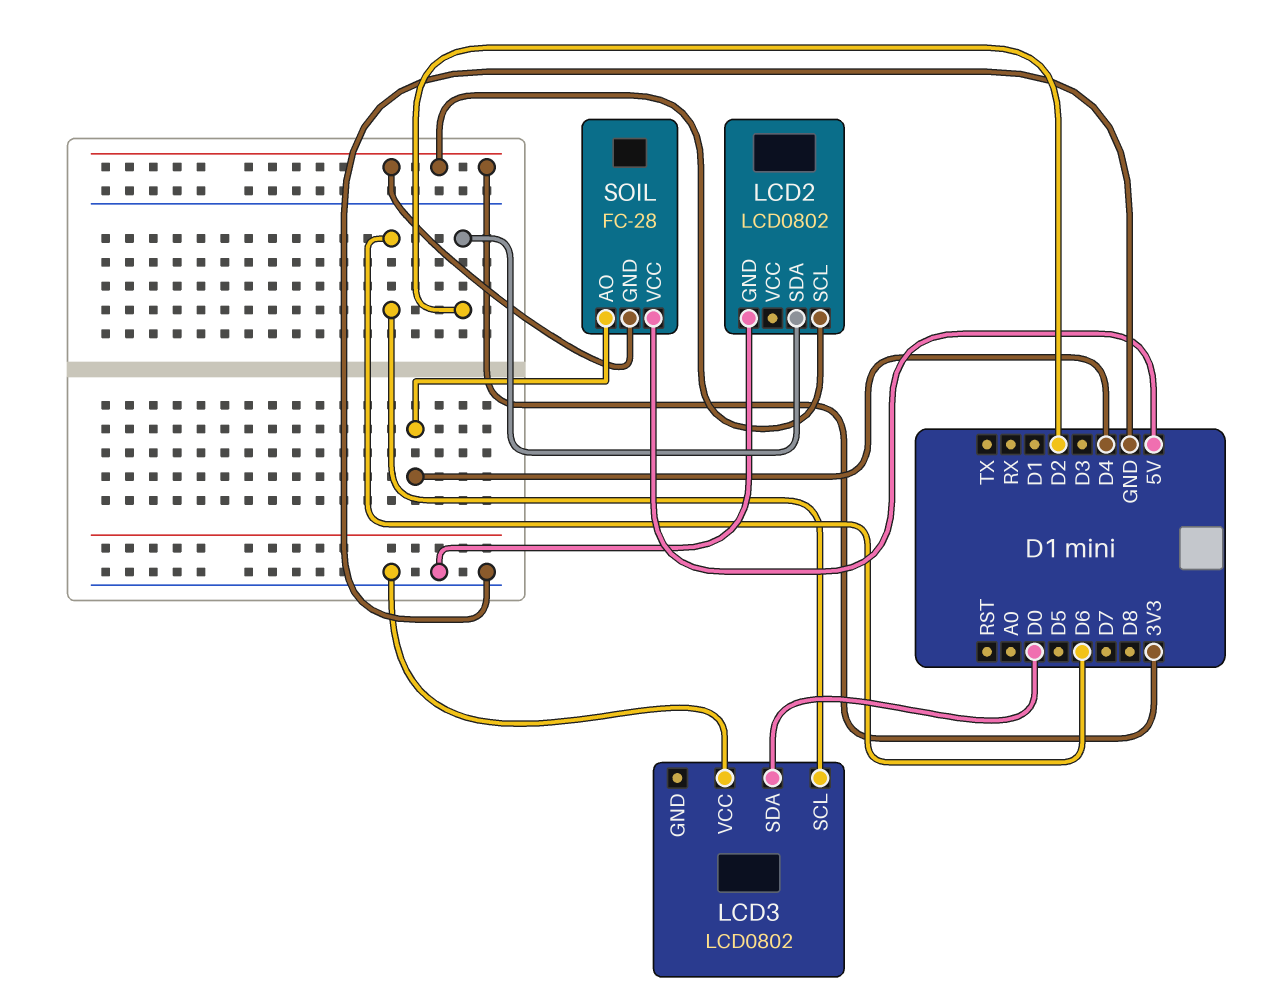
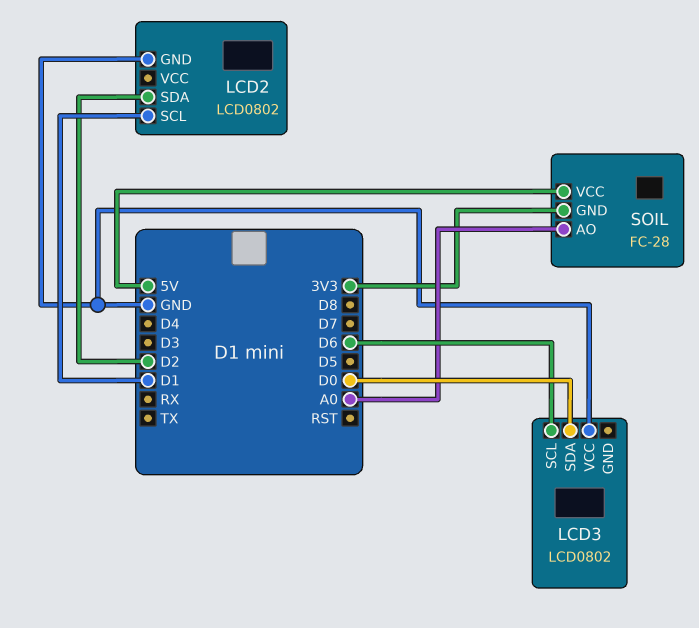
LCD2 pin SCL: 3V3 -> D1
SOIL pin AO: D4 -> A0

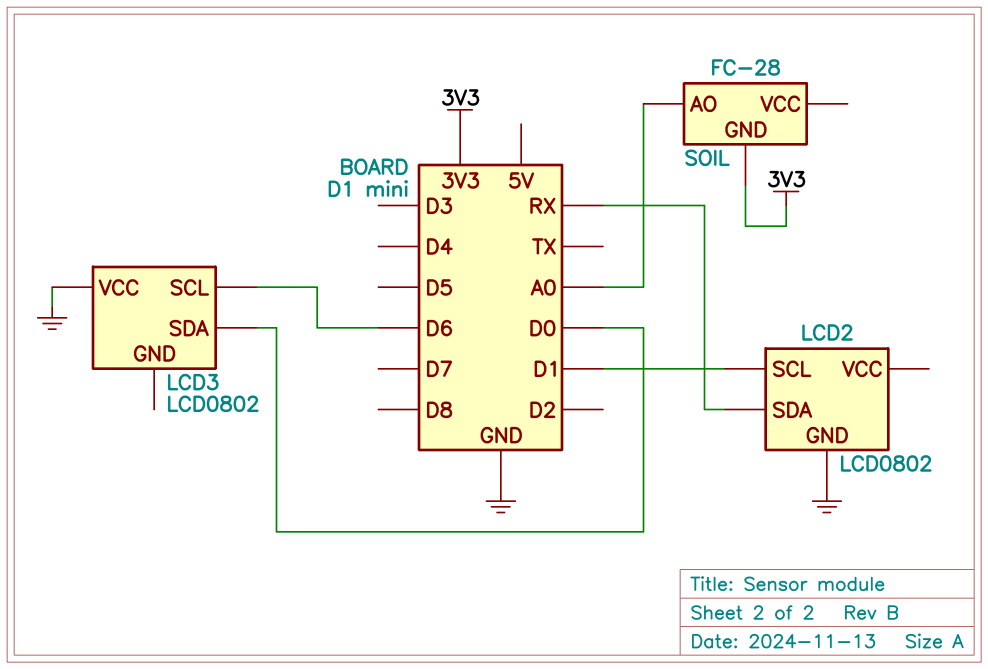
LCD2 pin SDA: D2 -> RX
SOIL pin VCC: 5V -> none

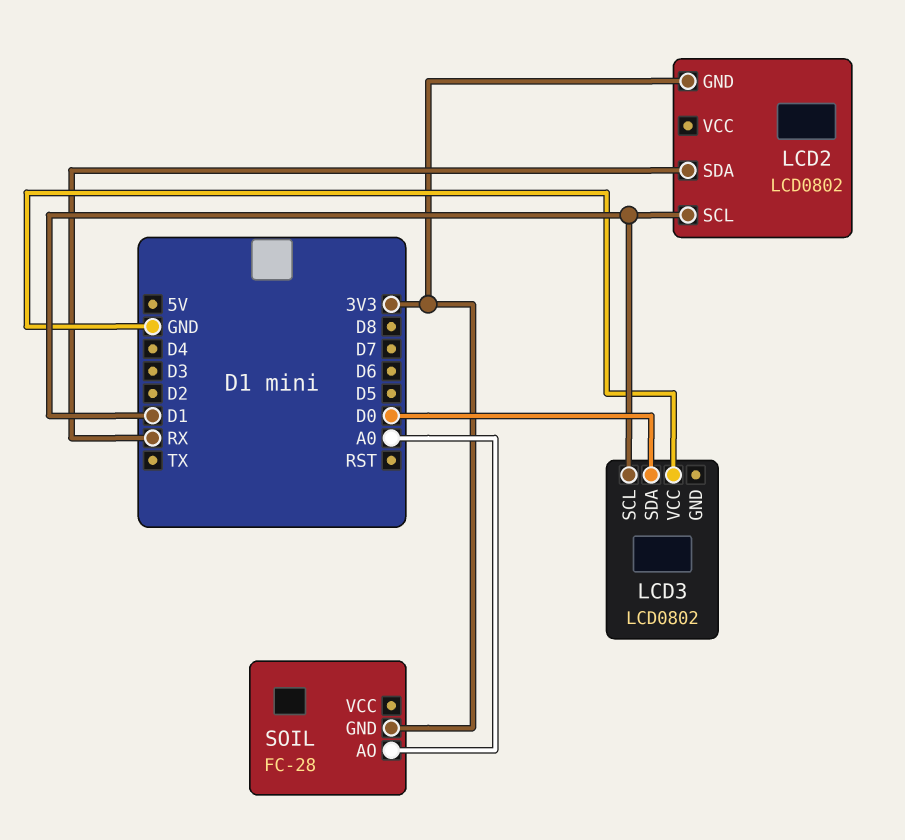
LCD2 pin GND: GND -> 3V3
LCD3 pin SCL: D6 -> D1

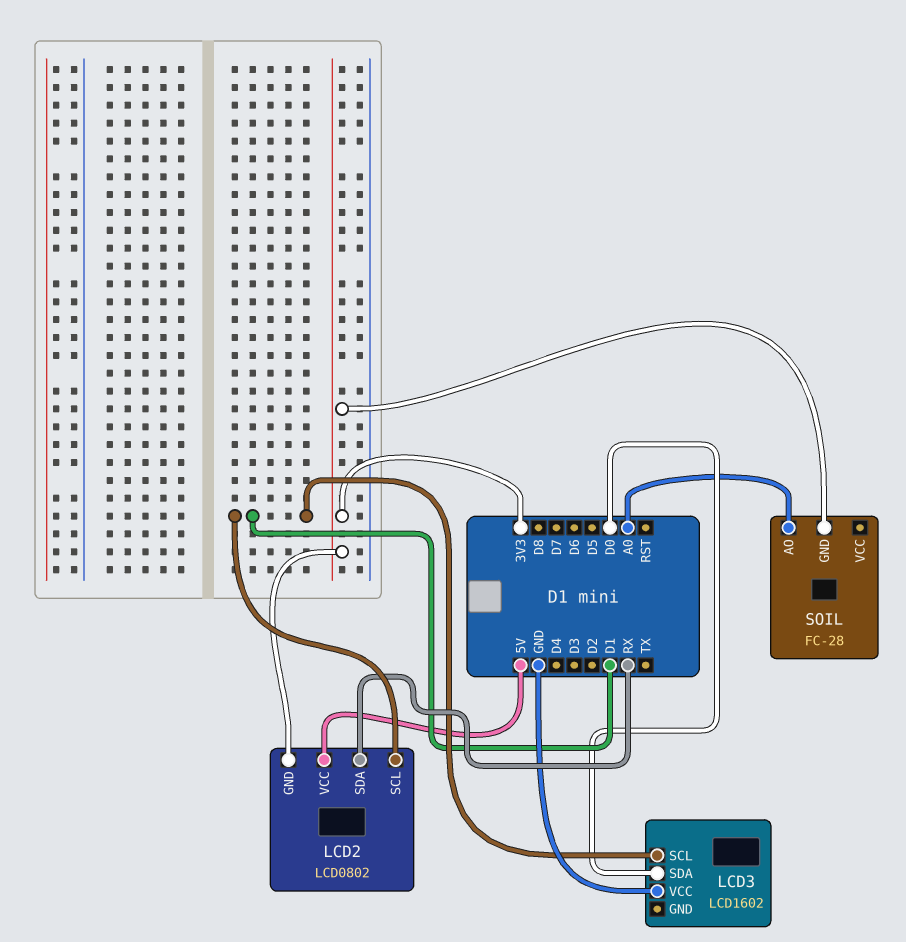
LCD2 pin VCC: none -> 5V
LCD3: LCD0802 -> LCD1602

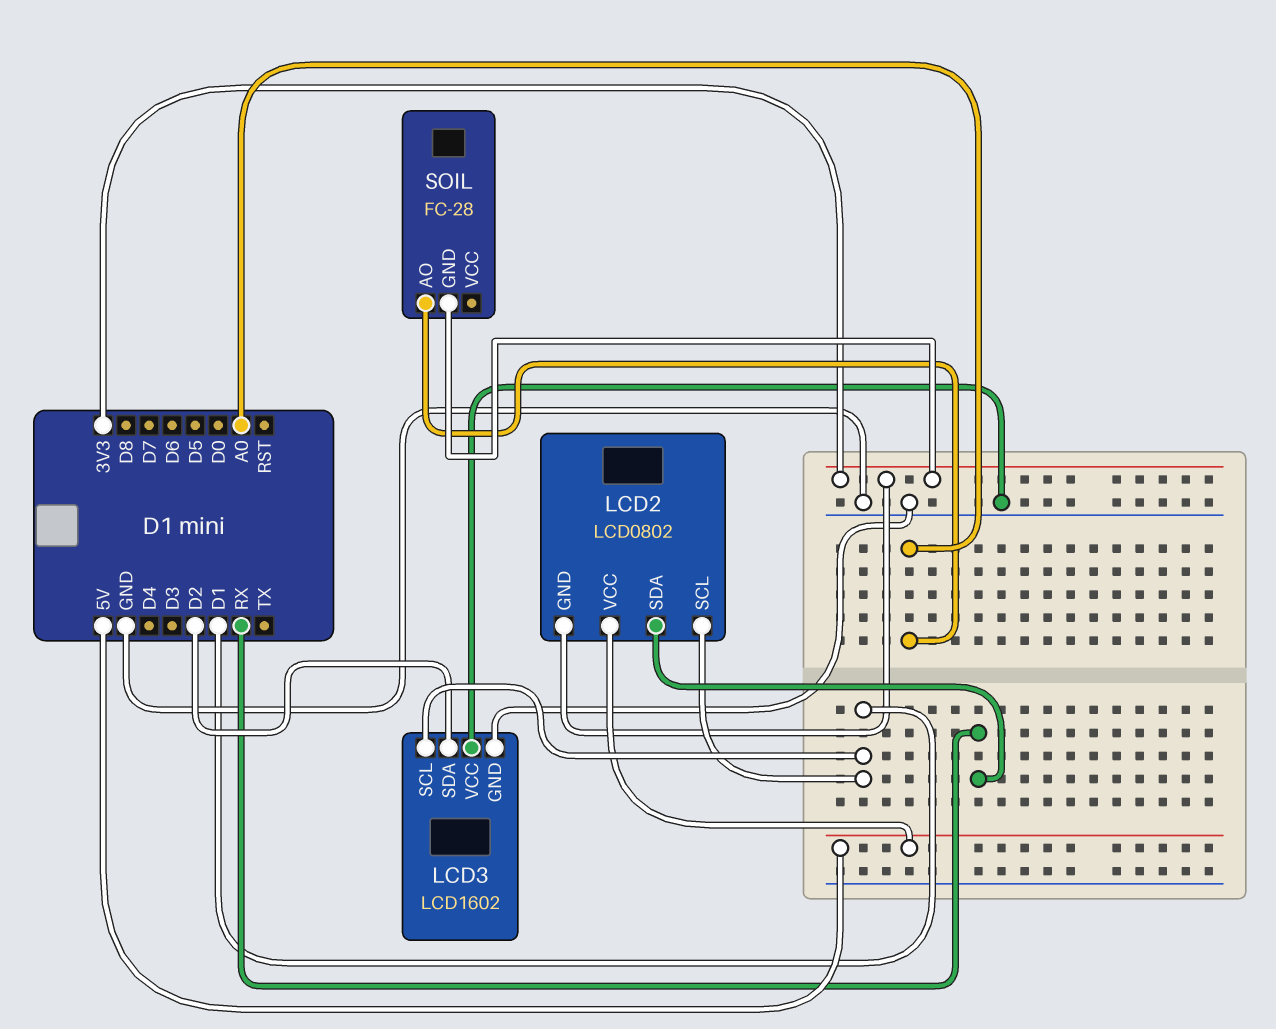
LCD3 pin GND: none -> GND
LCD3 pin SDA: D0 -> D2

